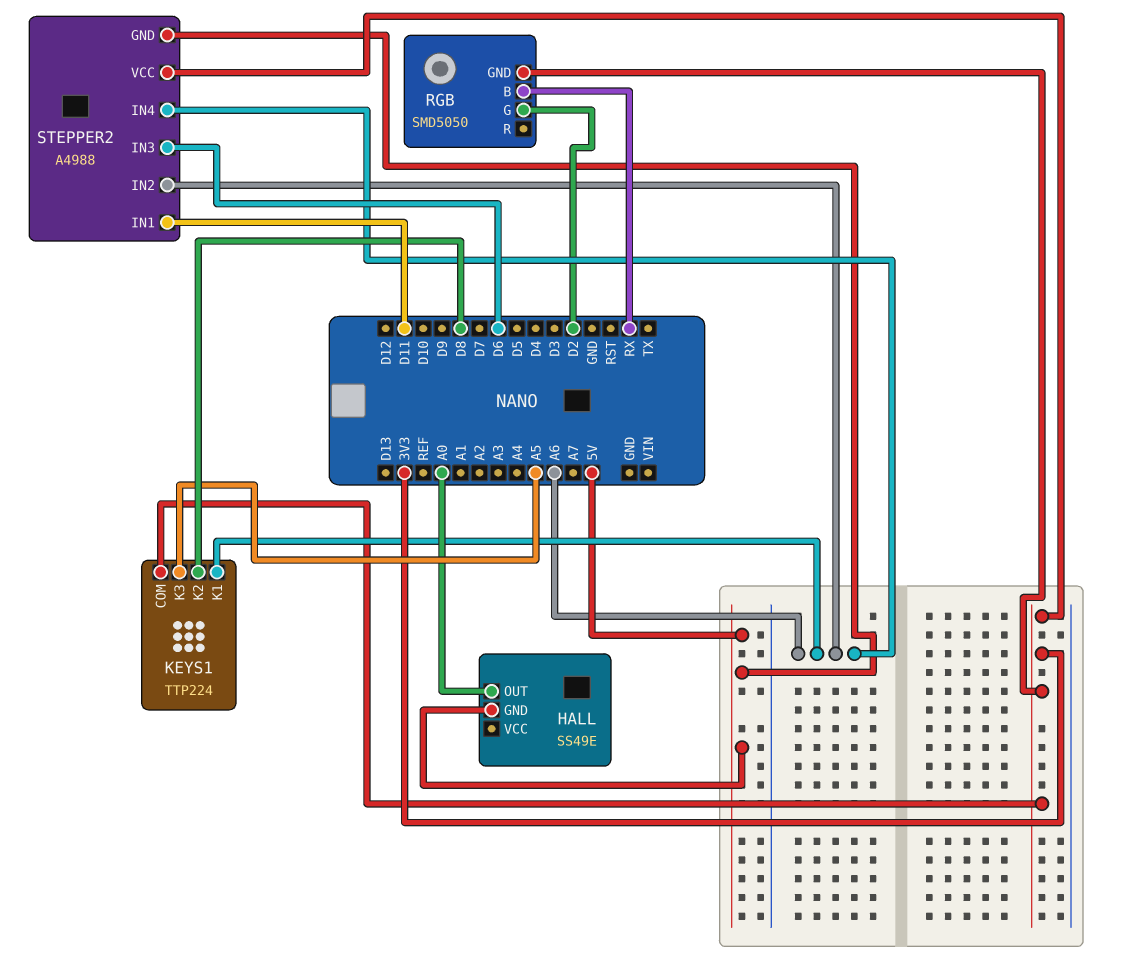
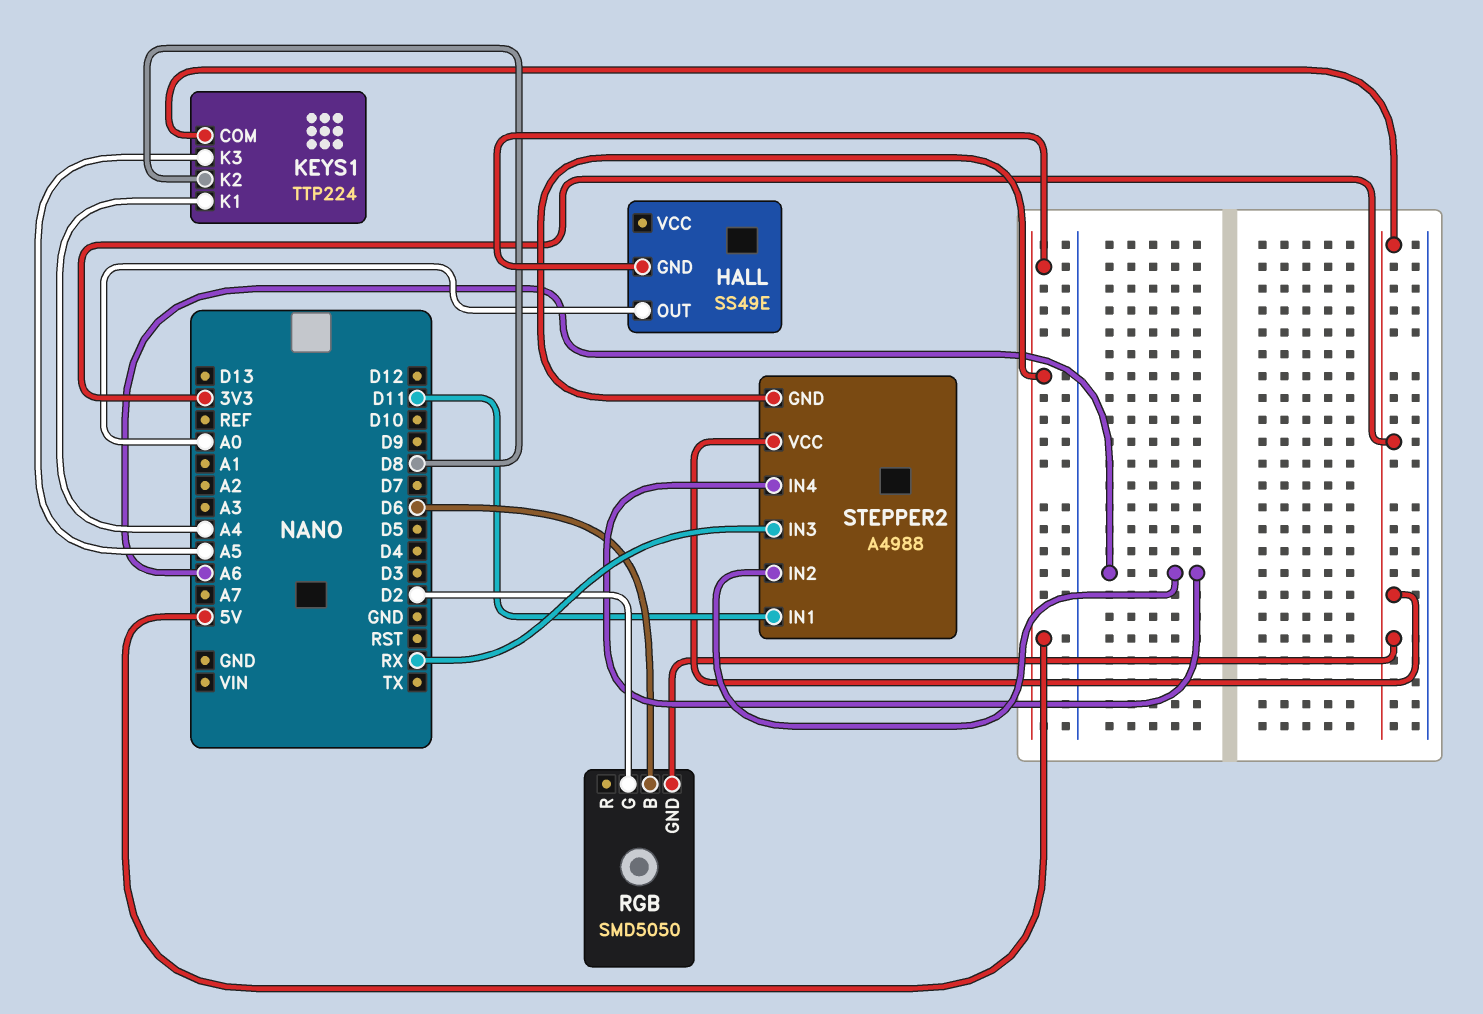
KEYS1 pin K1: A6 -> A4
RGB pin B: RX -> D6
STEPPER2 pin IN3: D6 -> RX

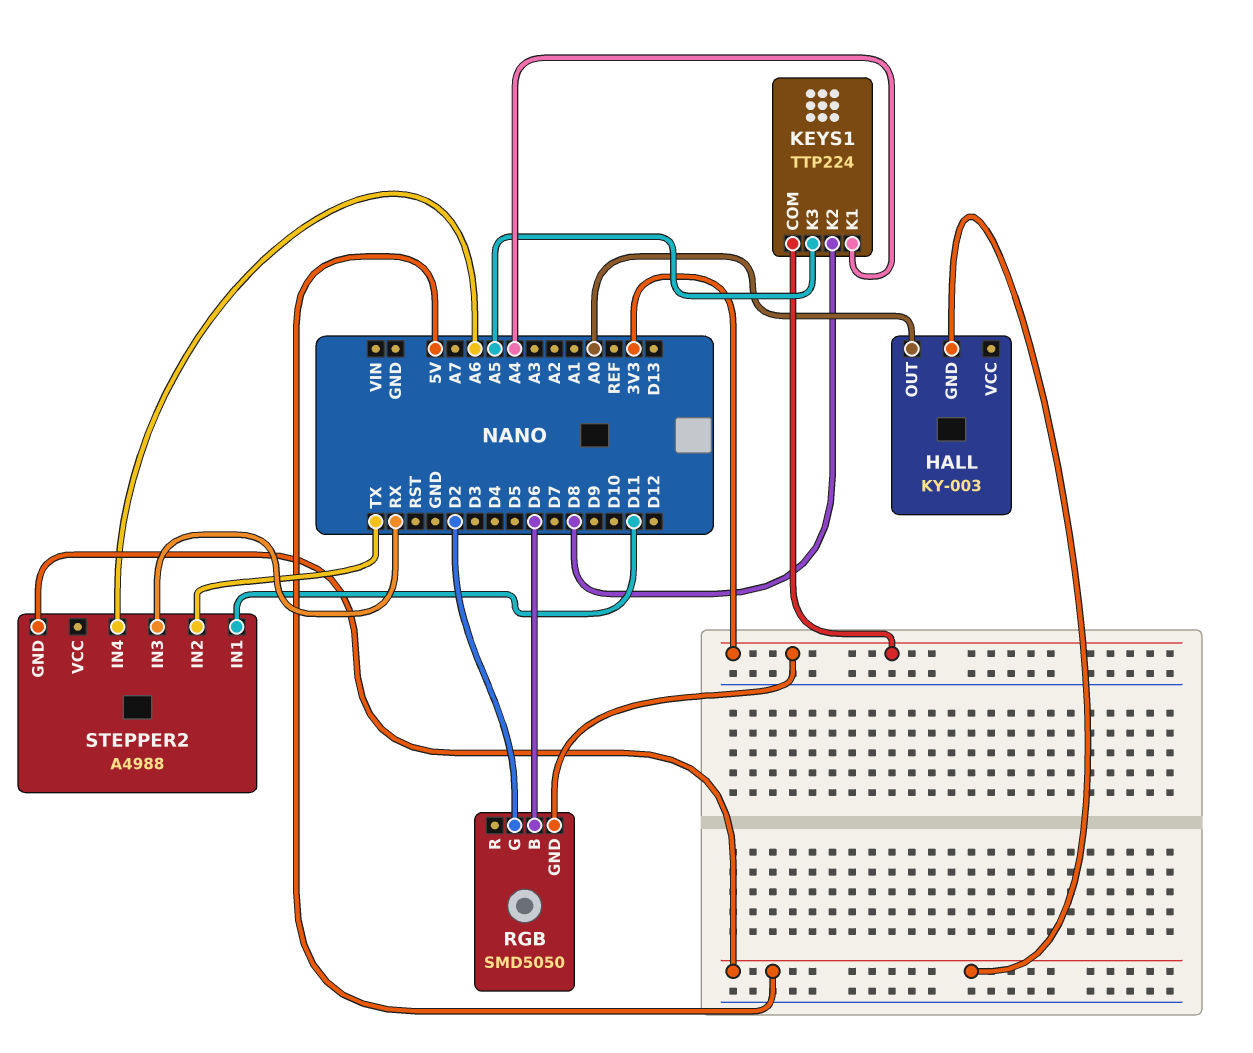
HALL: SS49E -> KY-003
STEPPER2 pin IN2: A6 -> TX
STEPPER2 pin VCC: 3V3 -> none

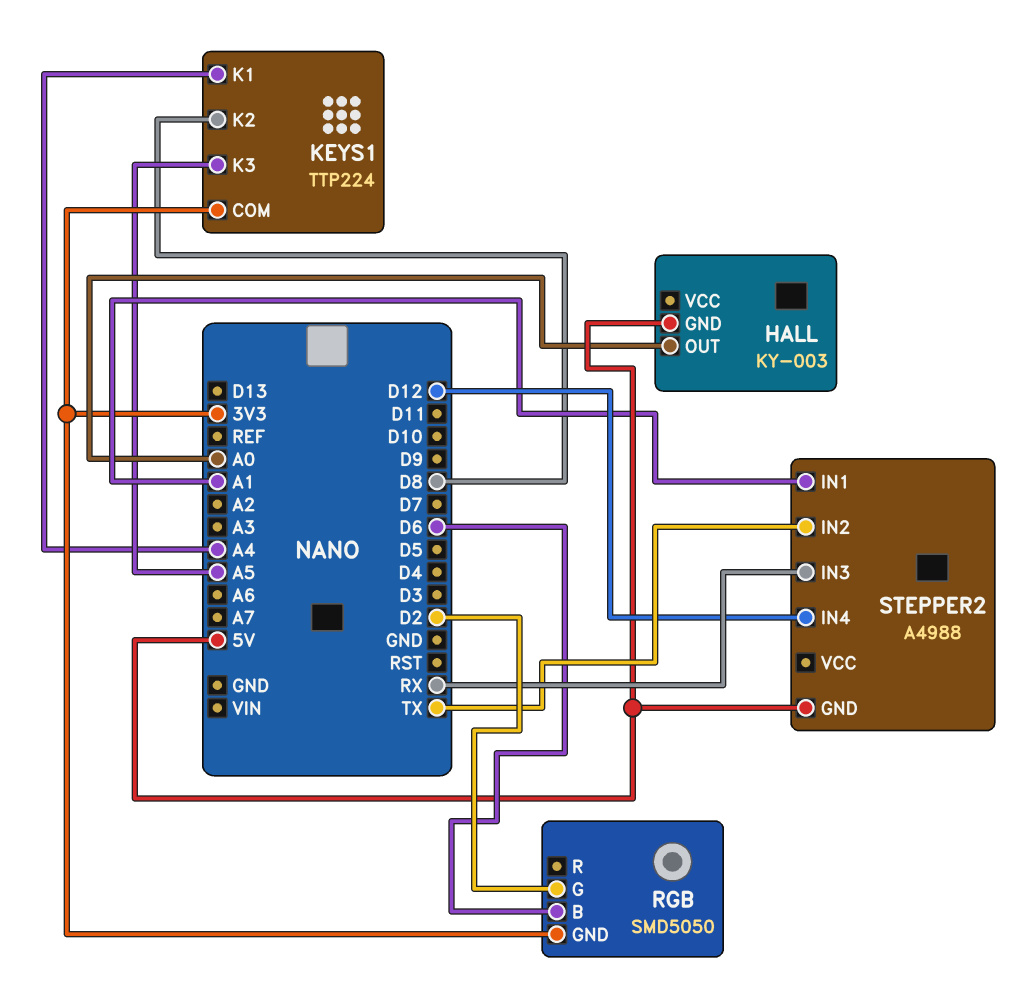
STEPPER2 pin IN1: D11 -> A1
STEPPER2 pin IN4: A6 -> D12

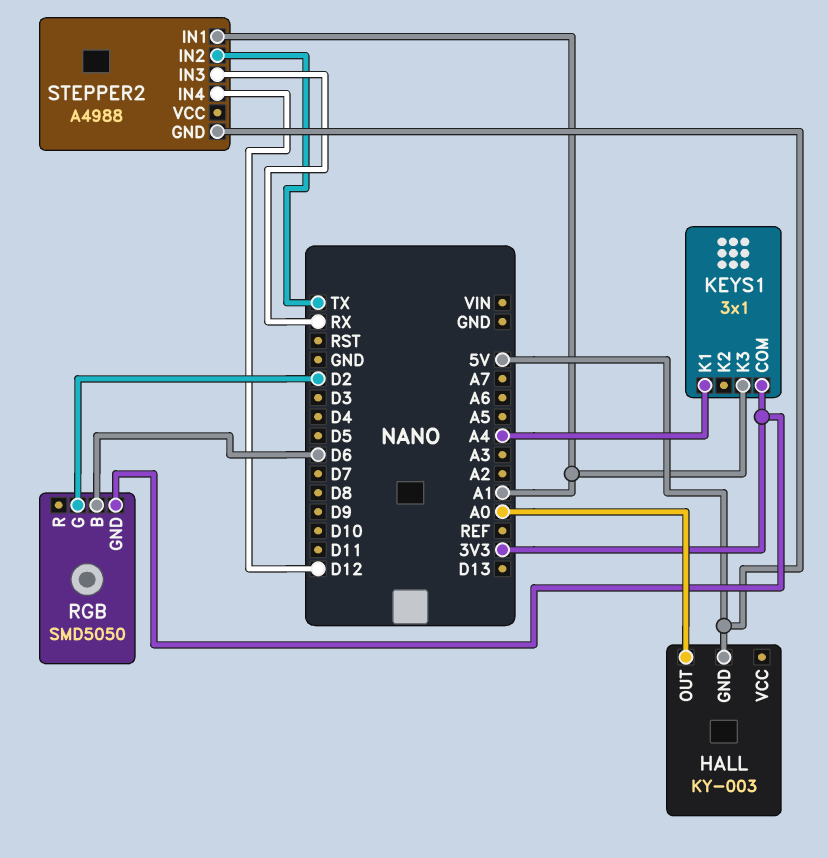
KEYS1: TTP224 -> 3x1
KEYS1 pin K2: D8 -> none
KEYS1 pin K3: A5 -> A1

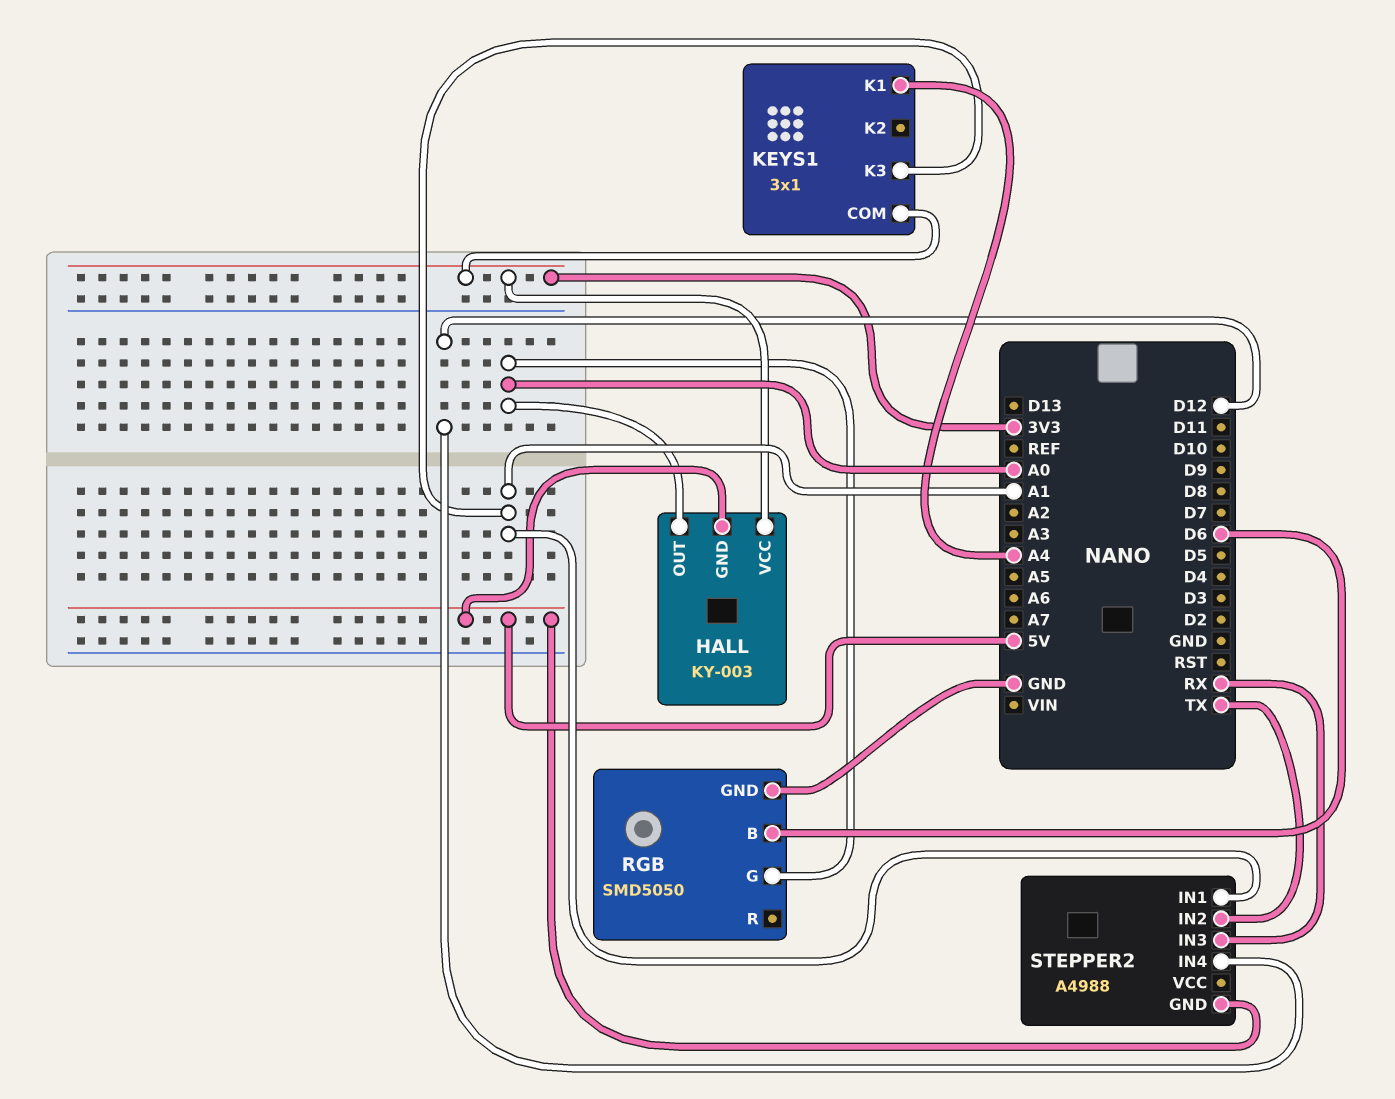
HALL pin VCC: none -> 3V3
RGB pin G: D2 -> A0
RGB pin GND: 3V3 -> GND

